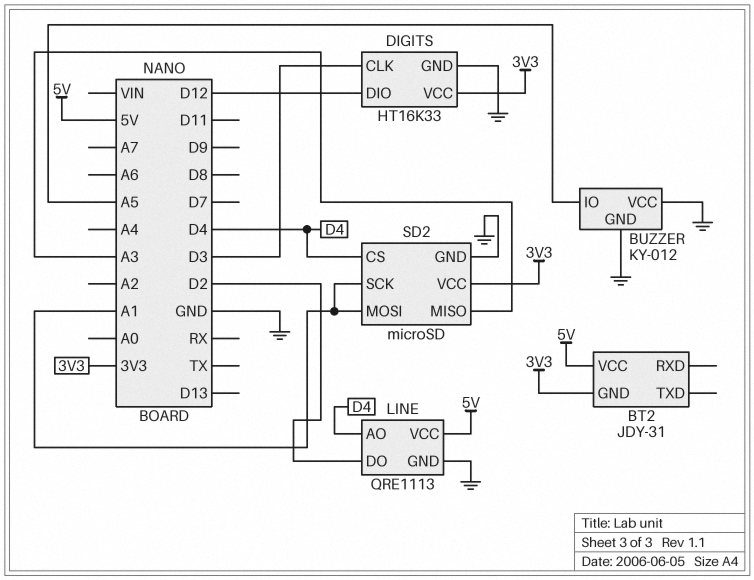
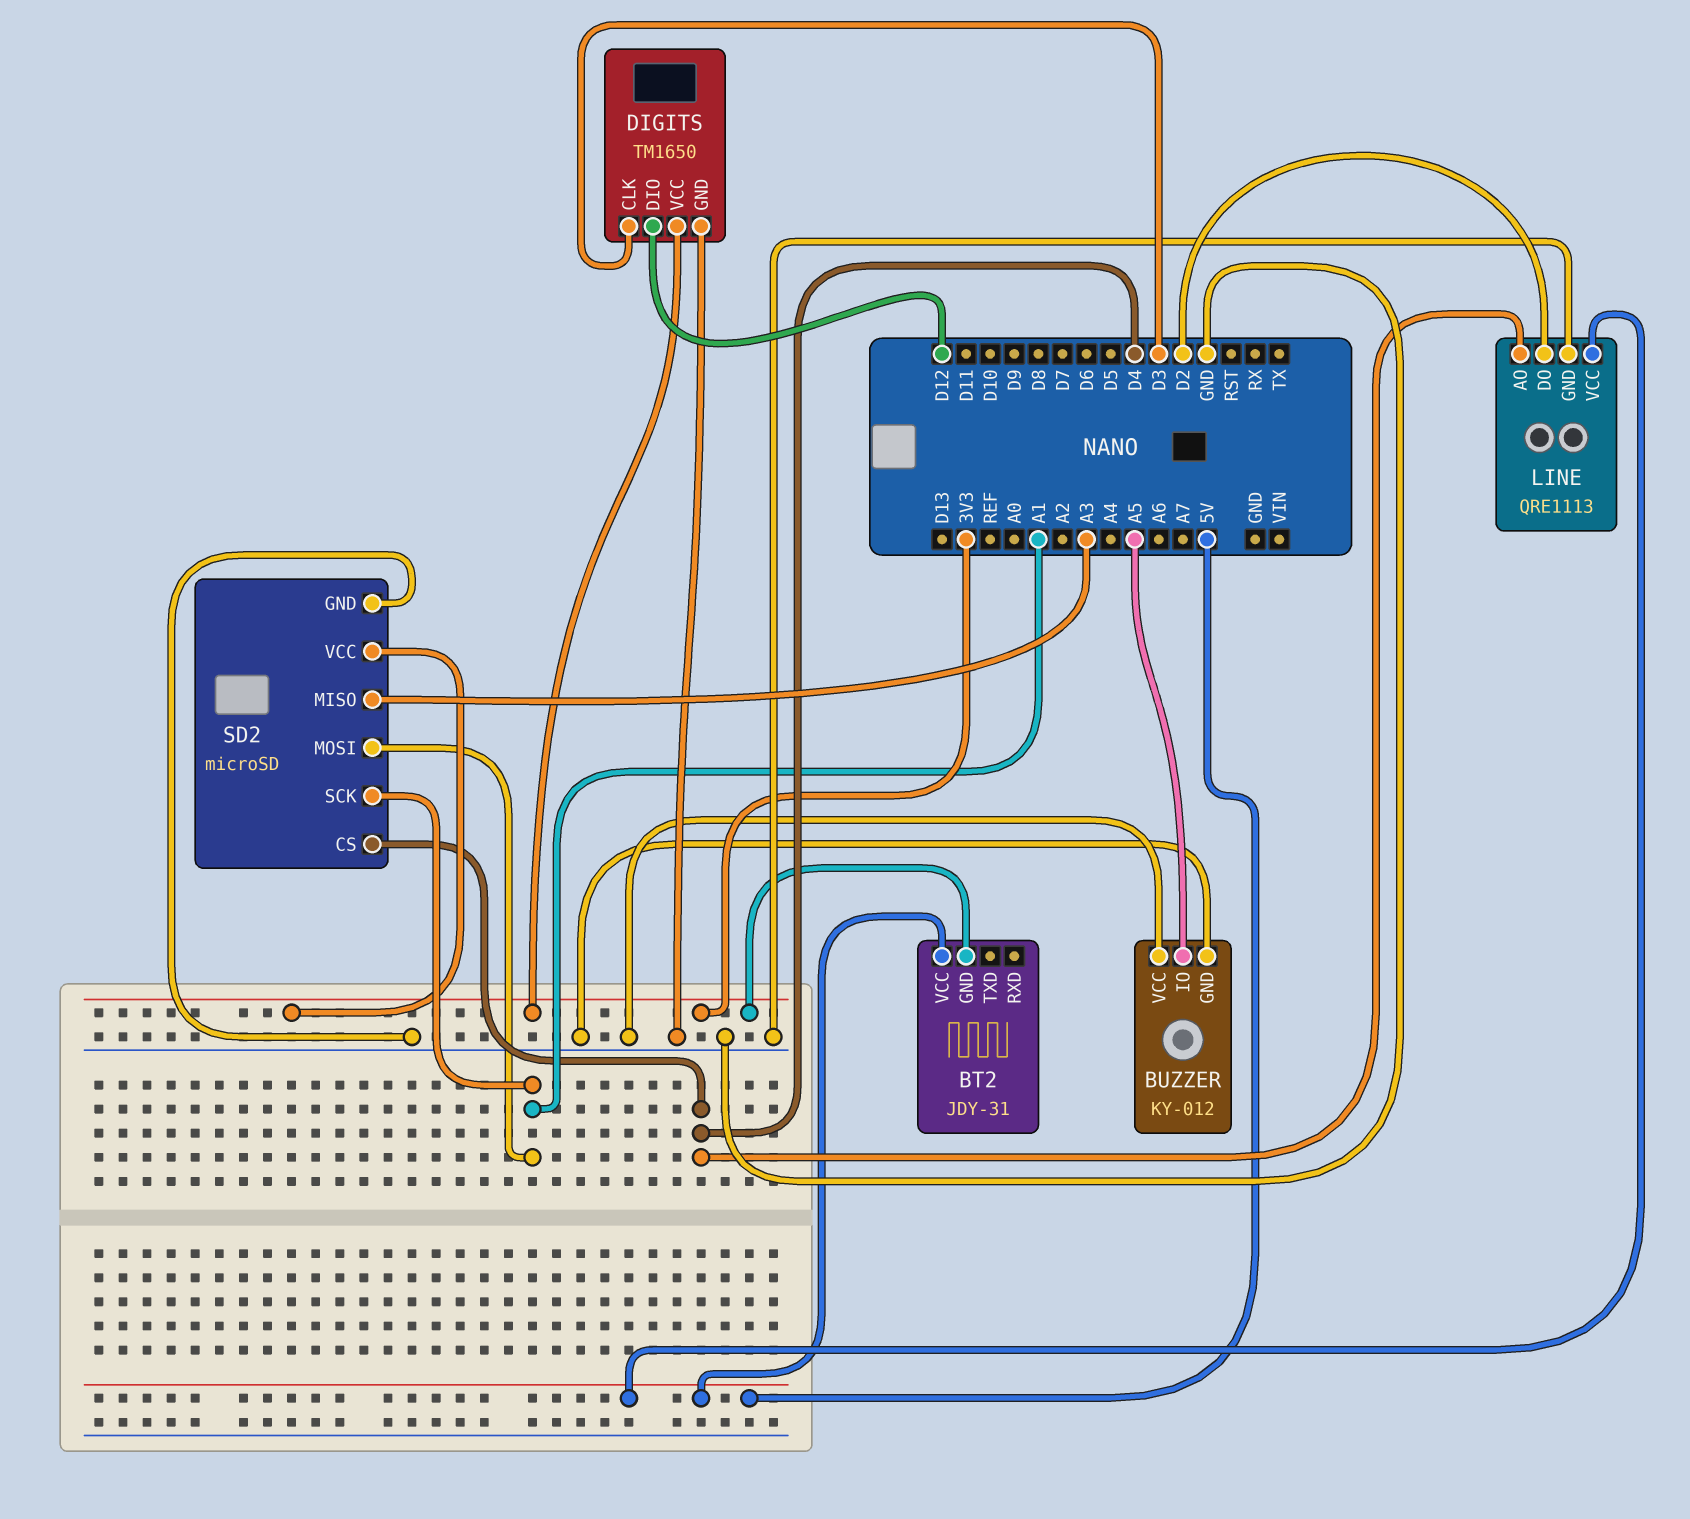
DIGITS: HT16K33 -> TM1650

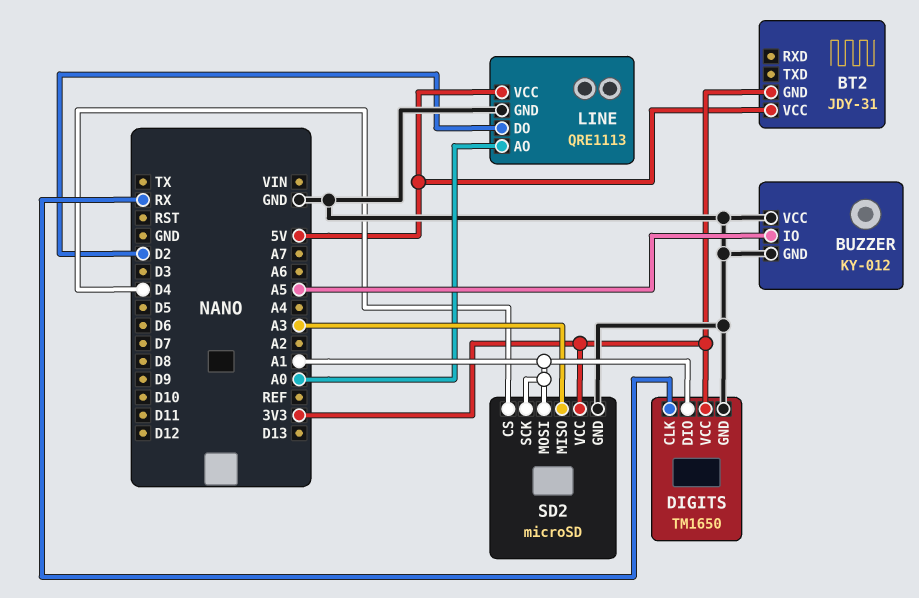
DIGITS pin CLK: D3 -> RX
DIGITS pin DIO: D12 -> A1
LINE pin AO: D4 -> A0

